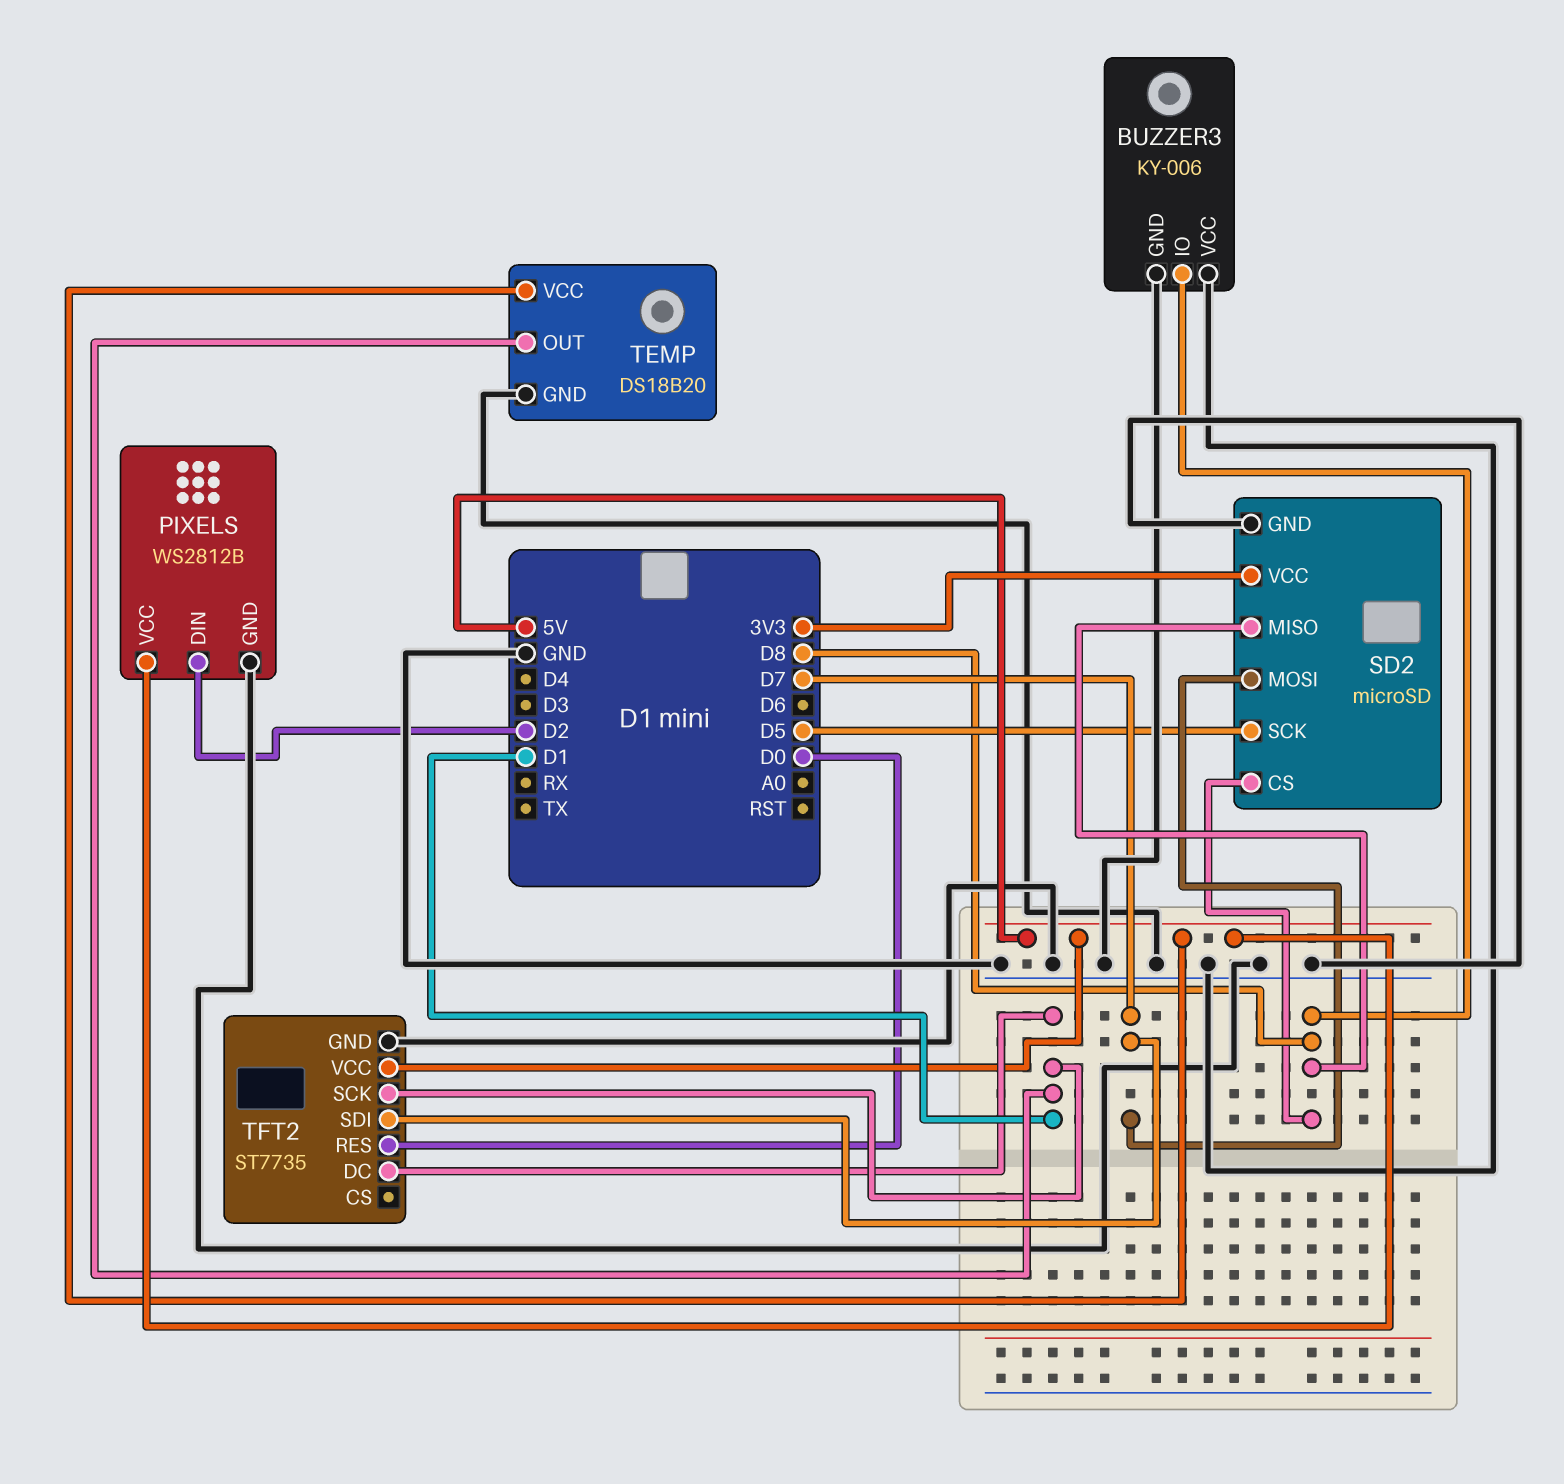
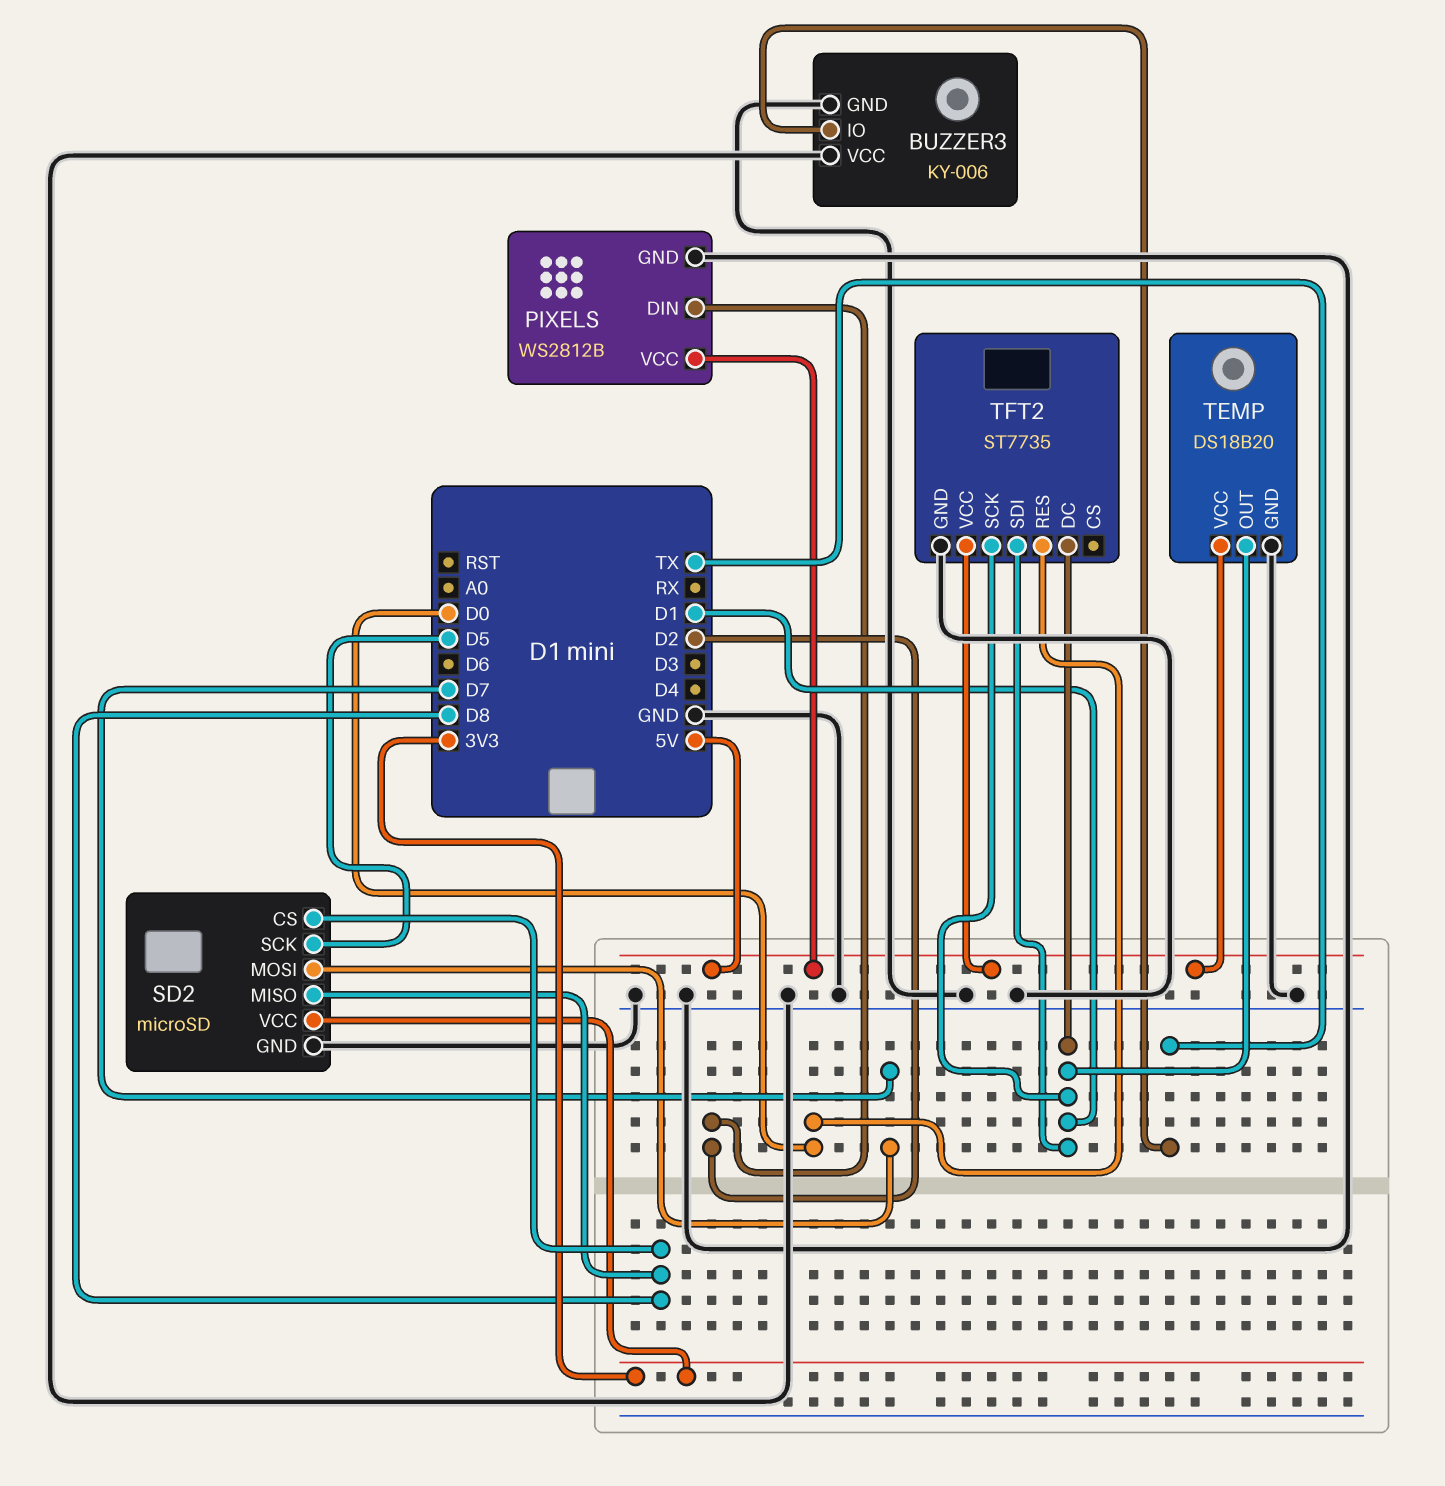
BUZZER3 pin IO: D8 -> TX
TFT2 pin SDI: D7 -> D1

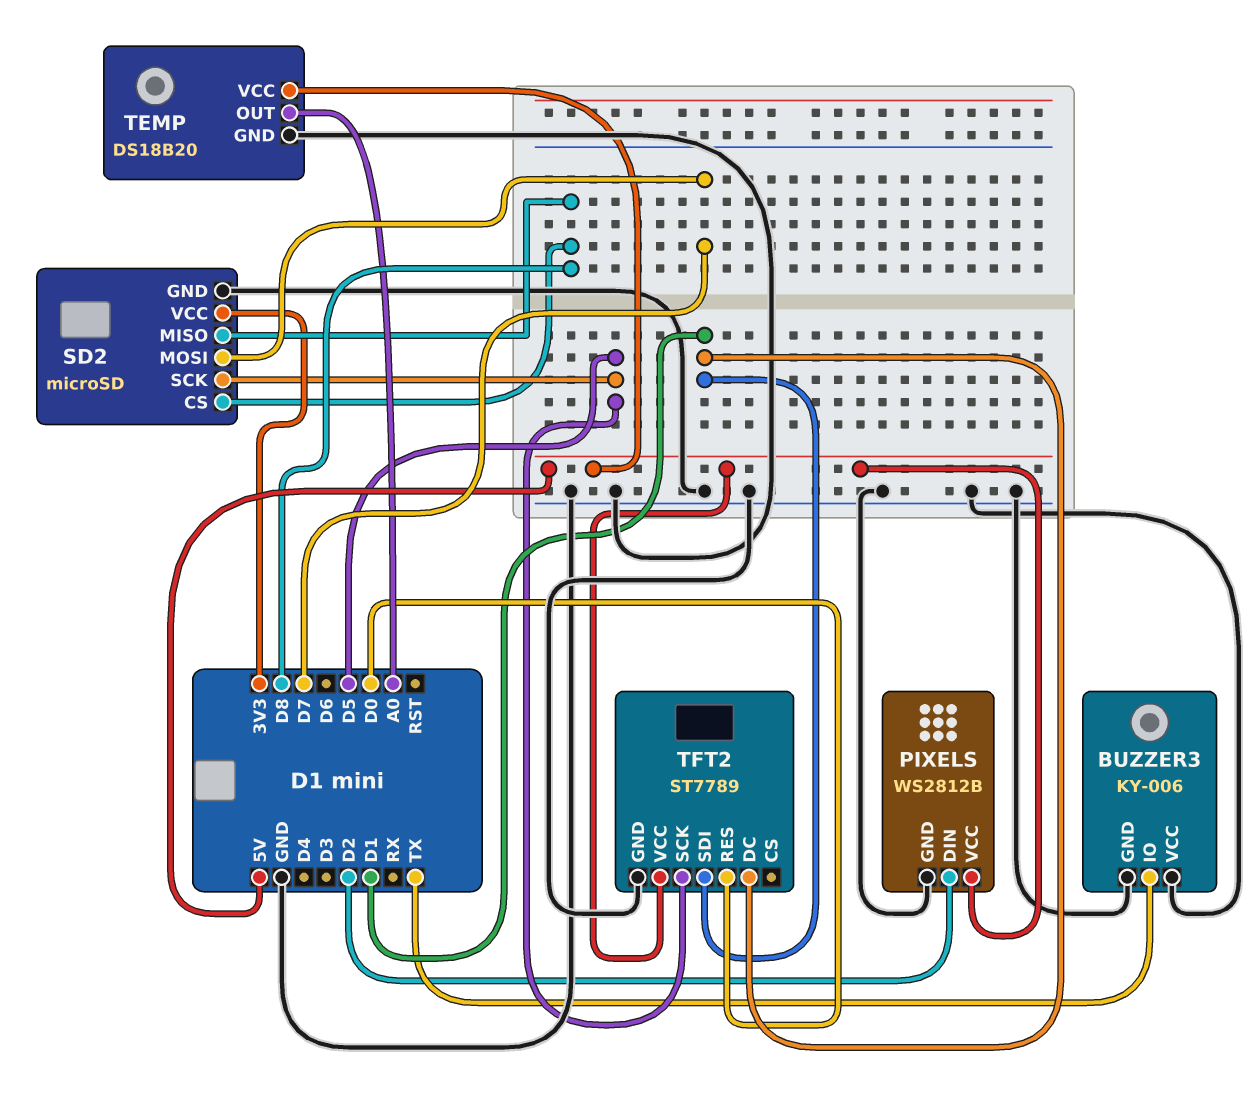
TEMP pin OUT: D1 -> A0
TFT2: ST7735 -> ST7789
TFT2 pin SCK: D1 -> D5

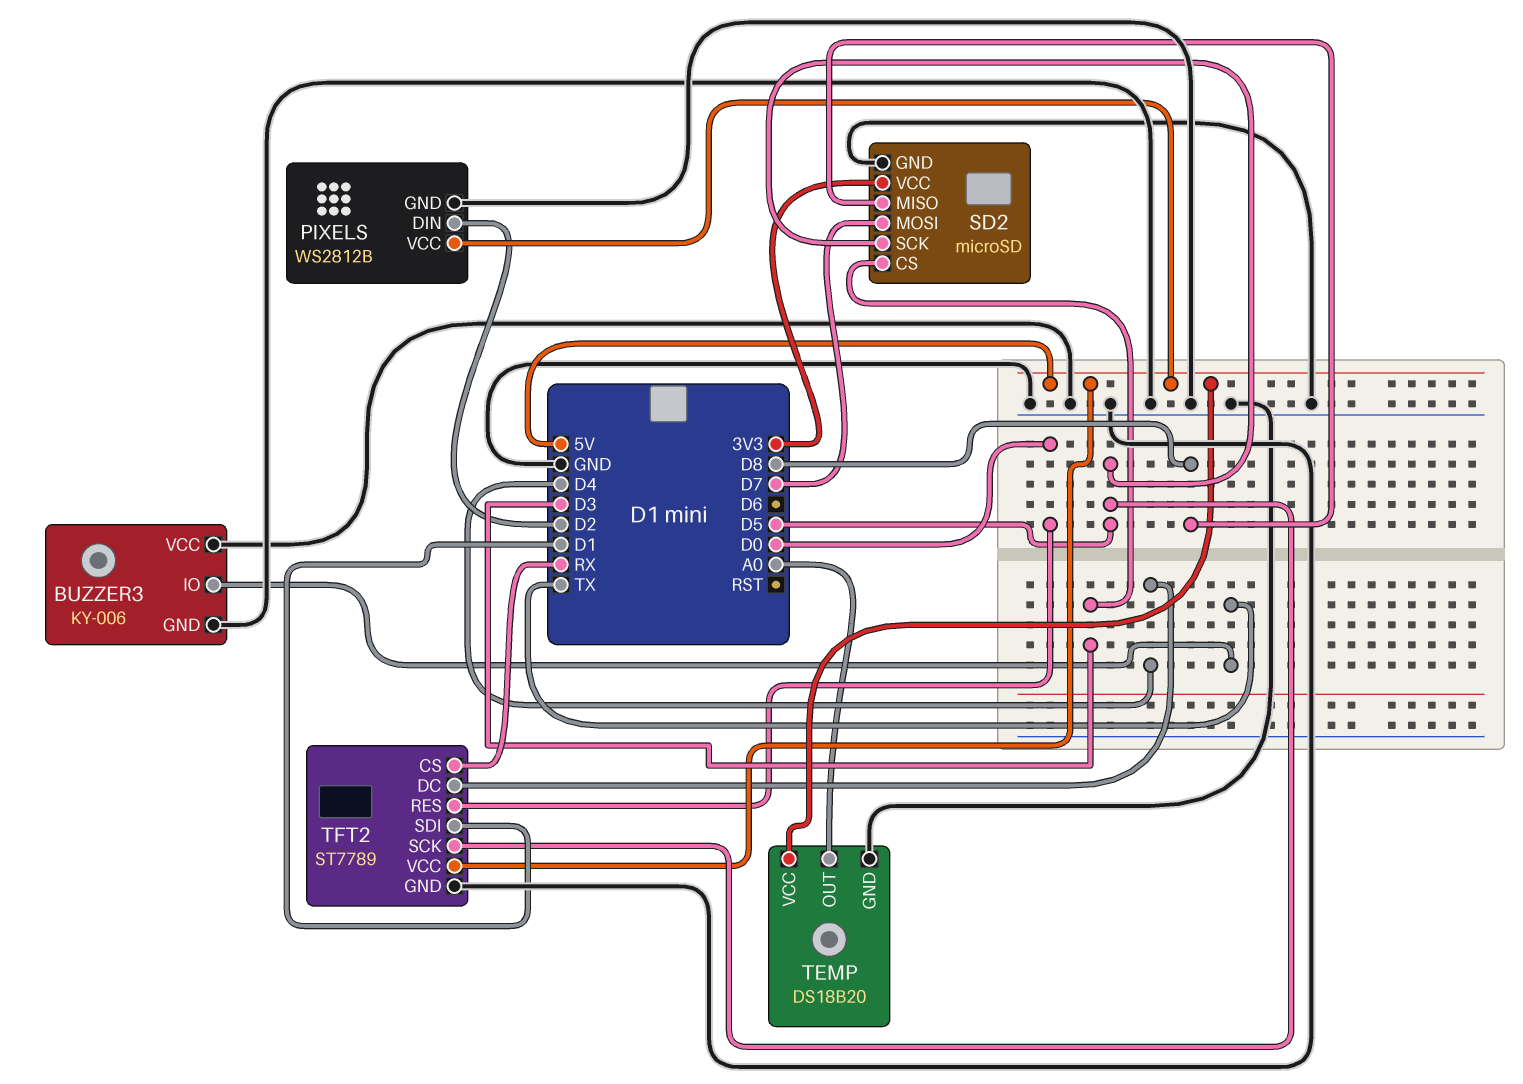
SD2 pin CS: D8 -> D3
TFT2 pin CS: none -> RX
TFT2 pin DC: D1 -> D4

